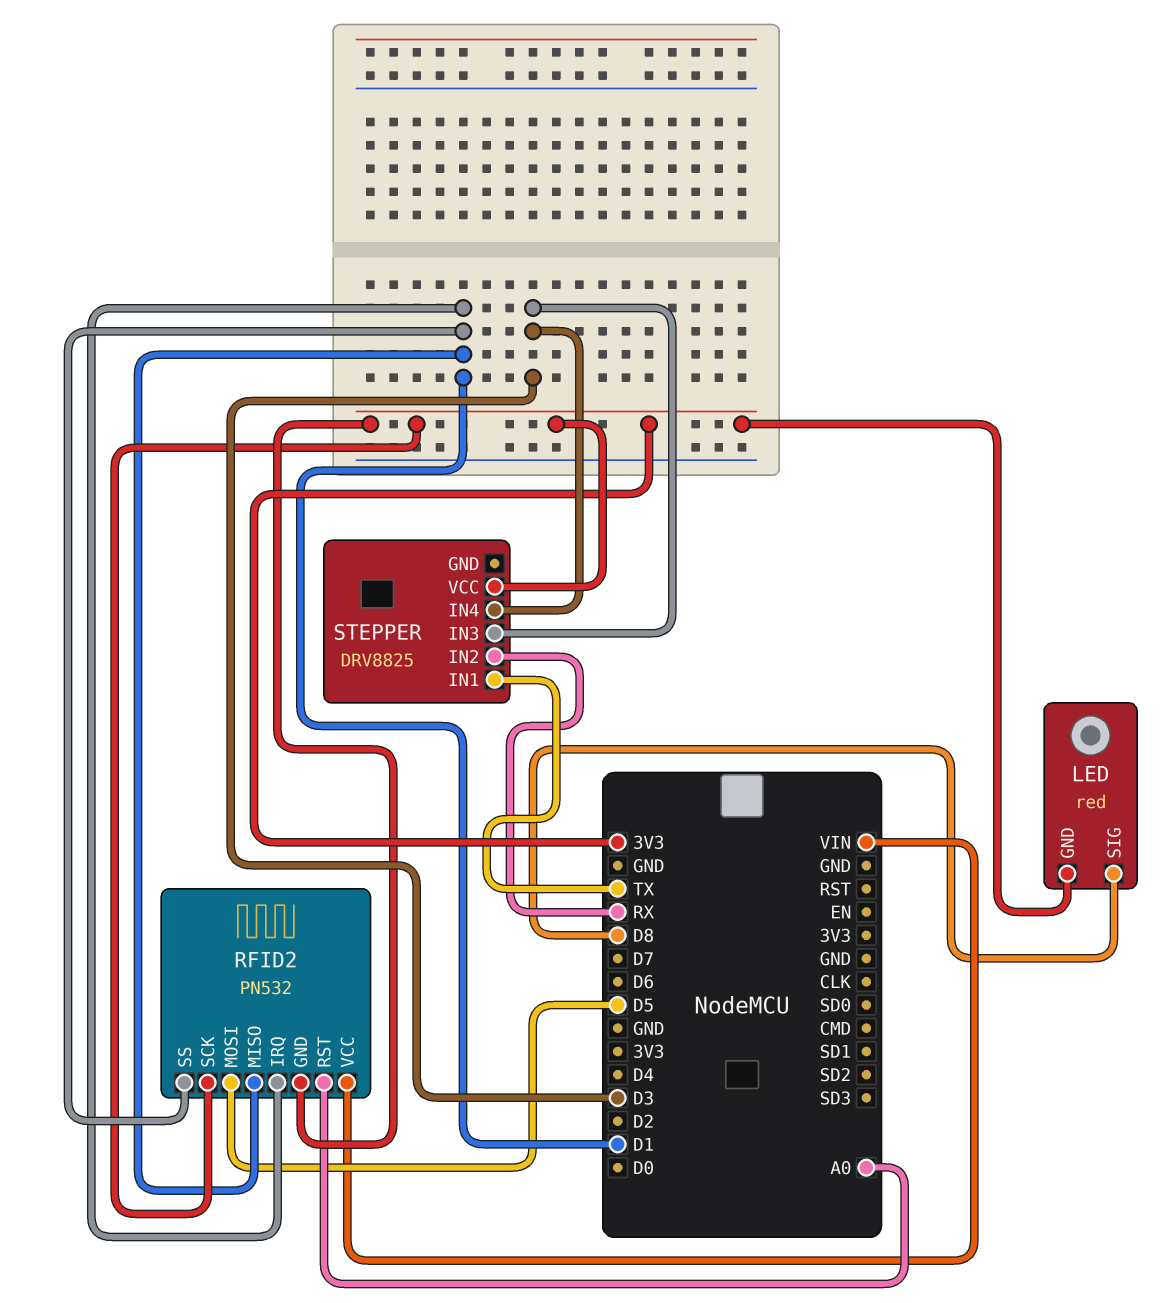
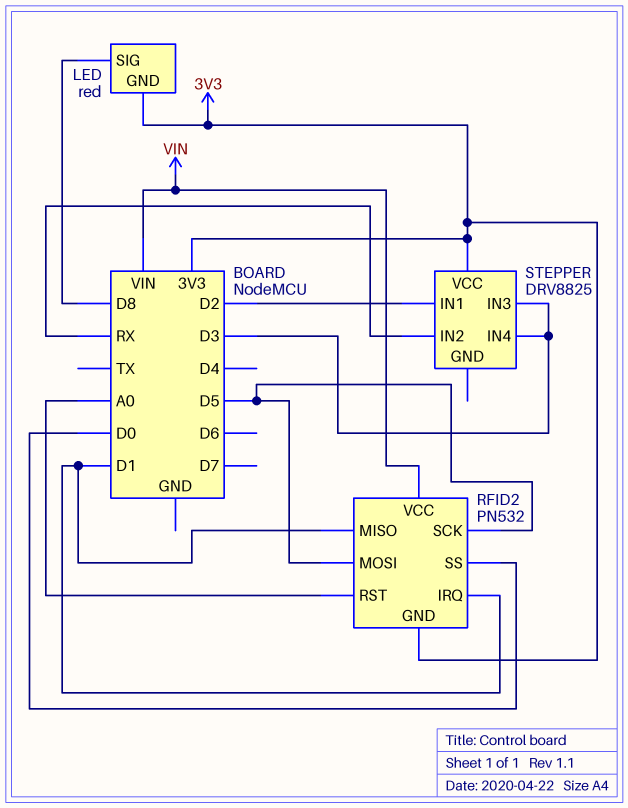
RFID2 pin SCK: 3V3 -> D5
RFID2 pin SS: D1 -> D0
STEPPER pin IN1: TX -> D2

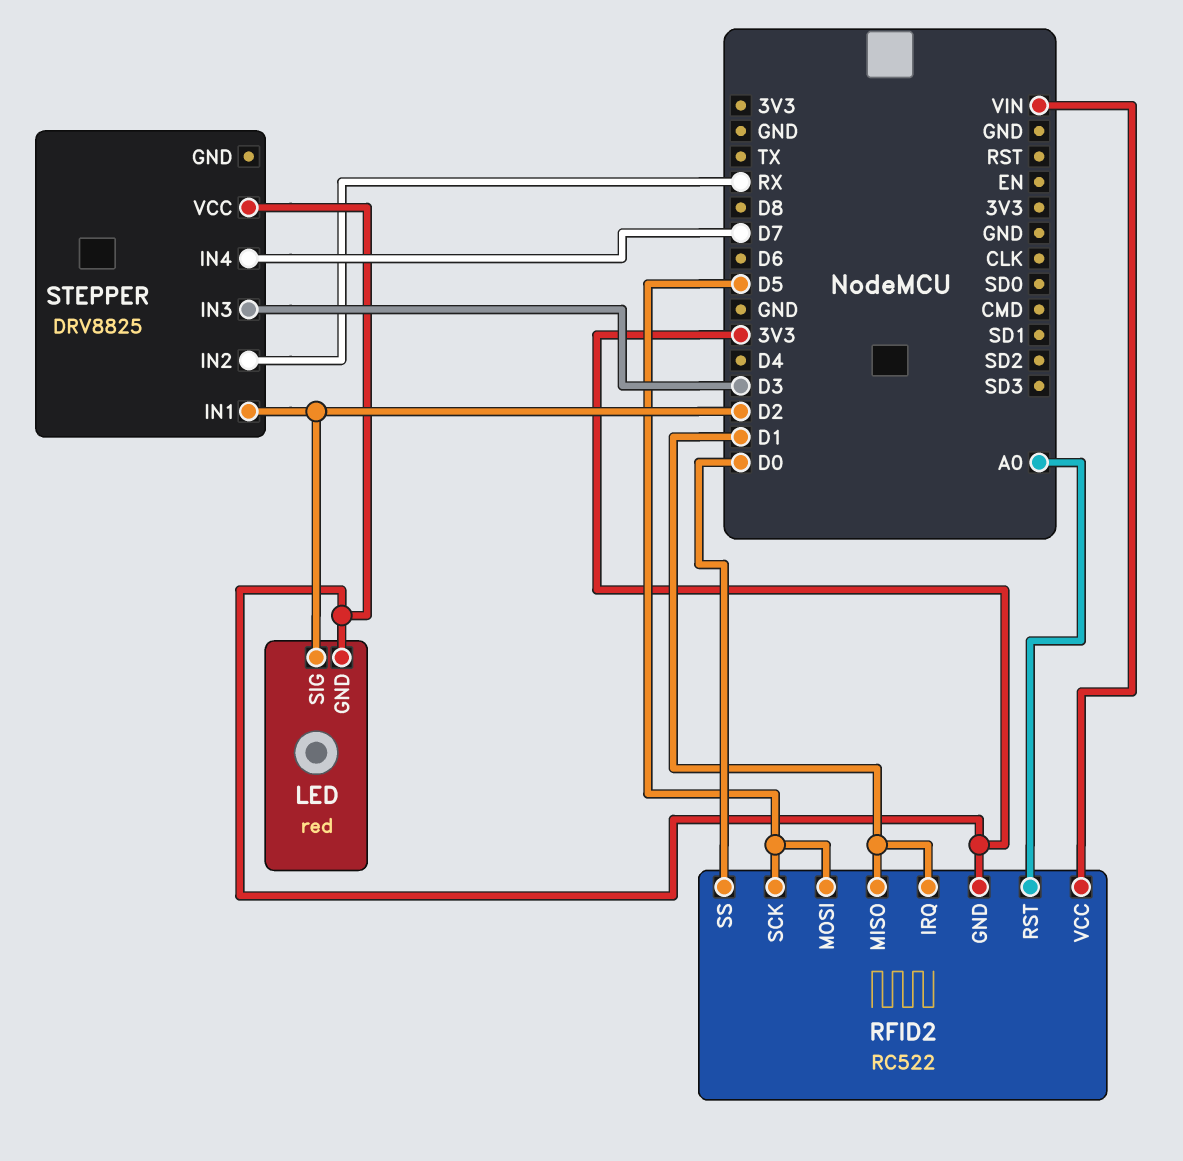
LED pin SIG: D8 -> D2
RFID2: PN532 -> RC522
STEPPER pin IN4: D3 -> D7

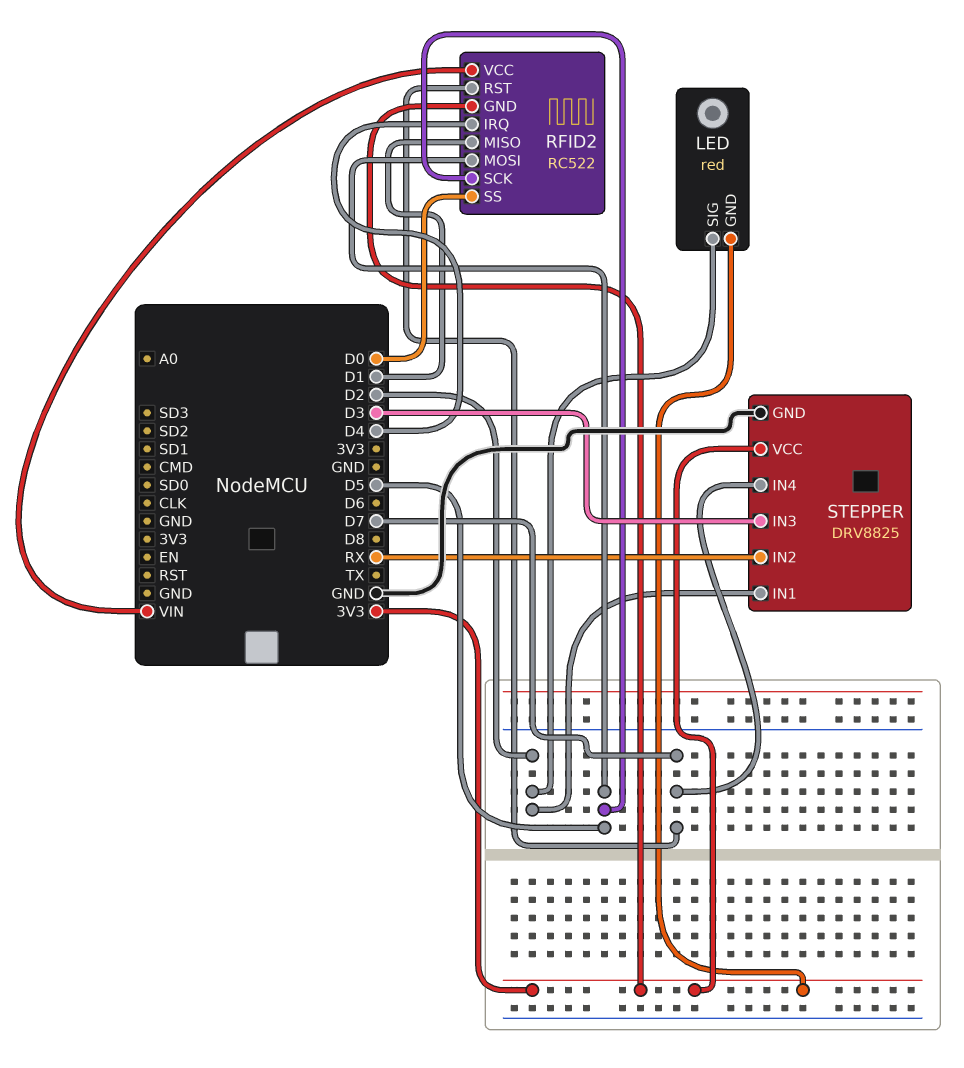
RFID2 pin IRQ: D1 -> D4
RFID2 pin RST: A0 -> D7
STEPPER pin GND: none -> GND

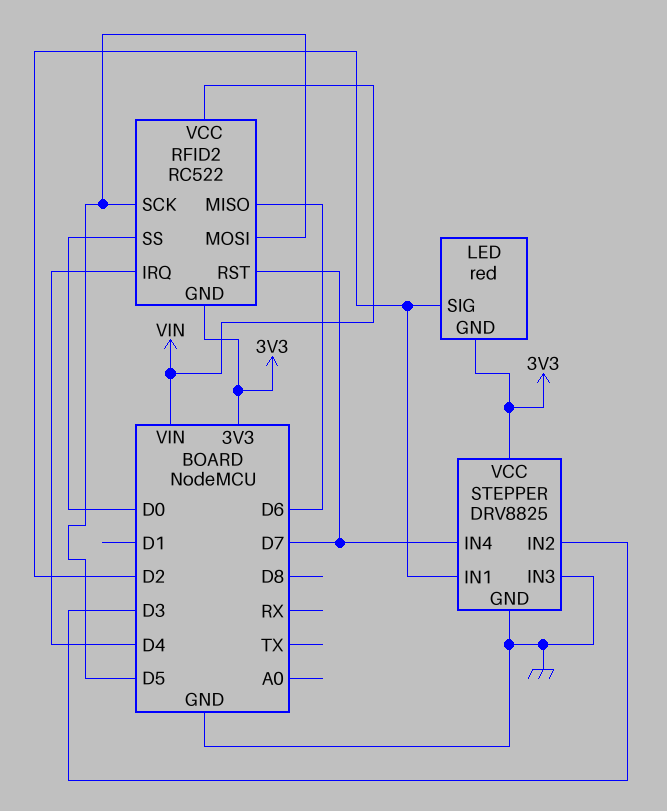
RFID2 pin MISO: D1 -> D6
STEPPER pin IN2: RX -> D3
STEPPER pin IN3: D3 -> GND

